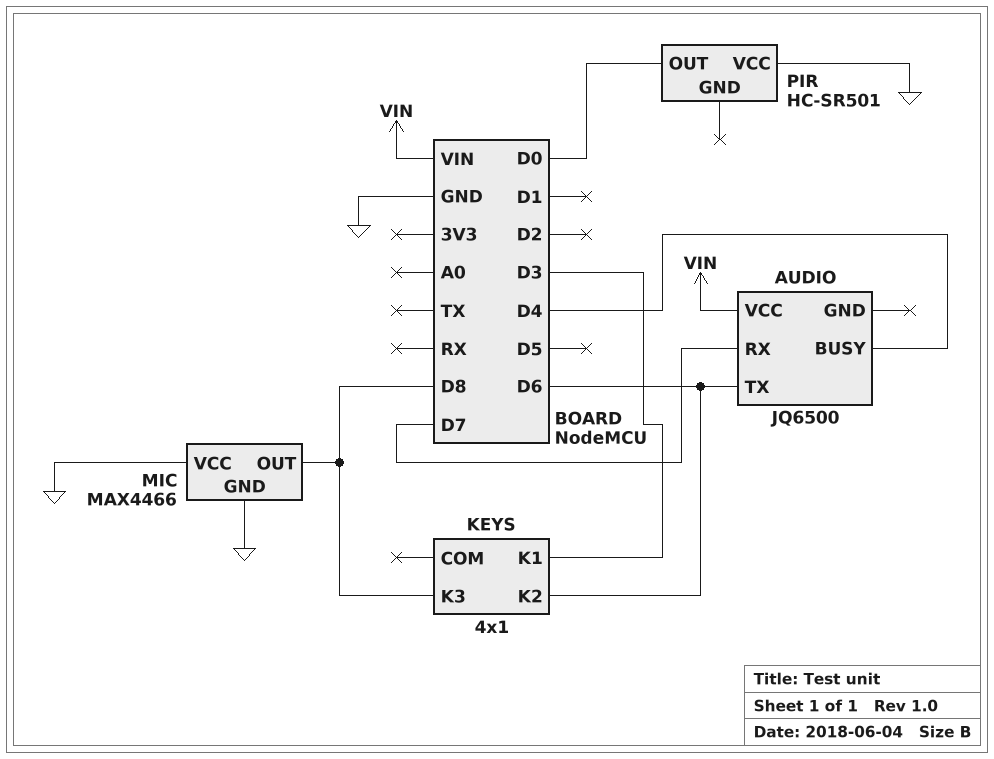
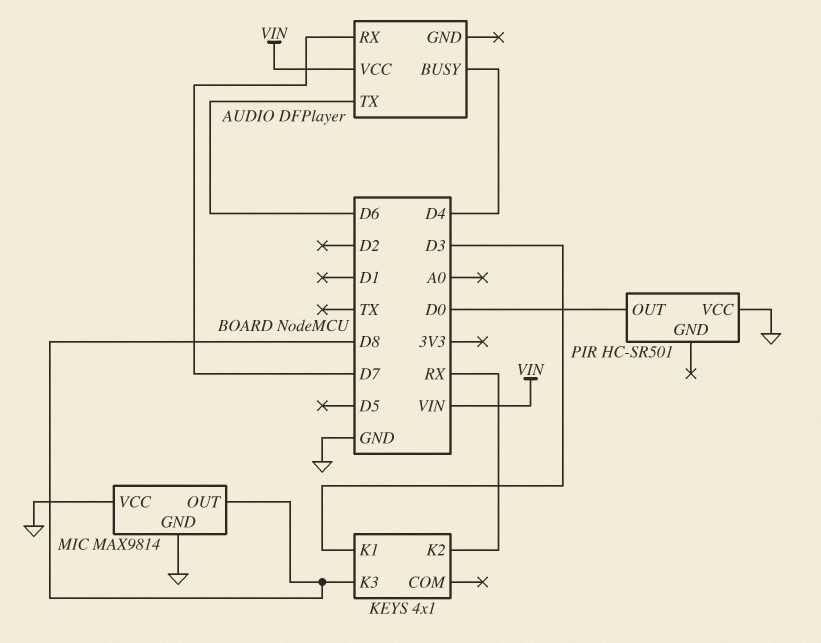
AUDIO: JQ6500 -> DFPlayer
KEYS pin K2: D6 -> RX
MIC: MAX4466 -> MAX9814

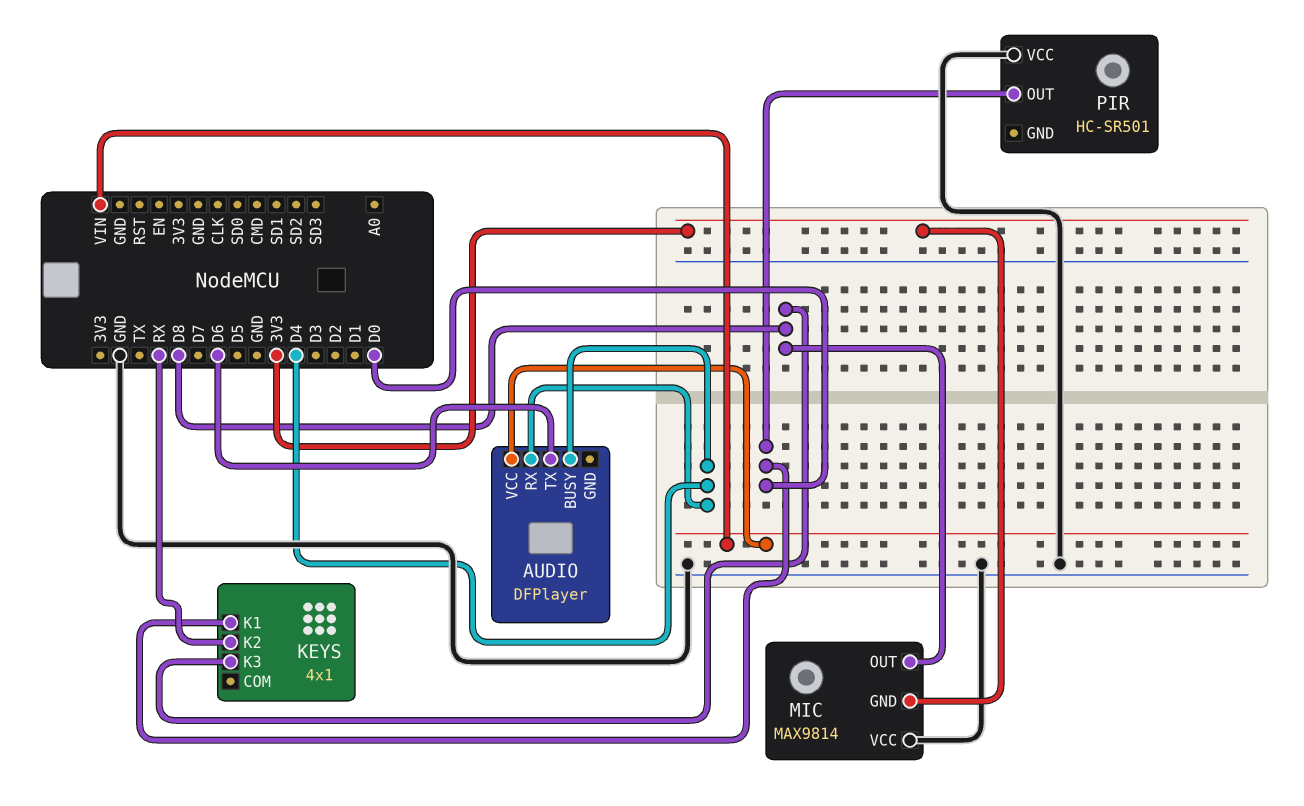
AUDIO pin RX: D7 -> D4
KEYS pin K1: D3 -> D0
MIC pin GND: GND -> 3V3

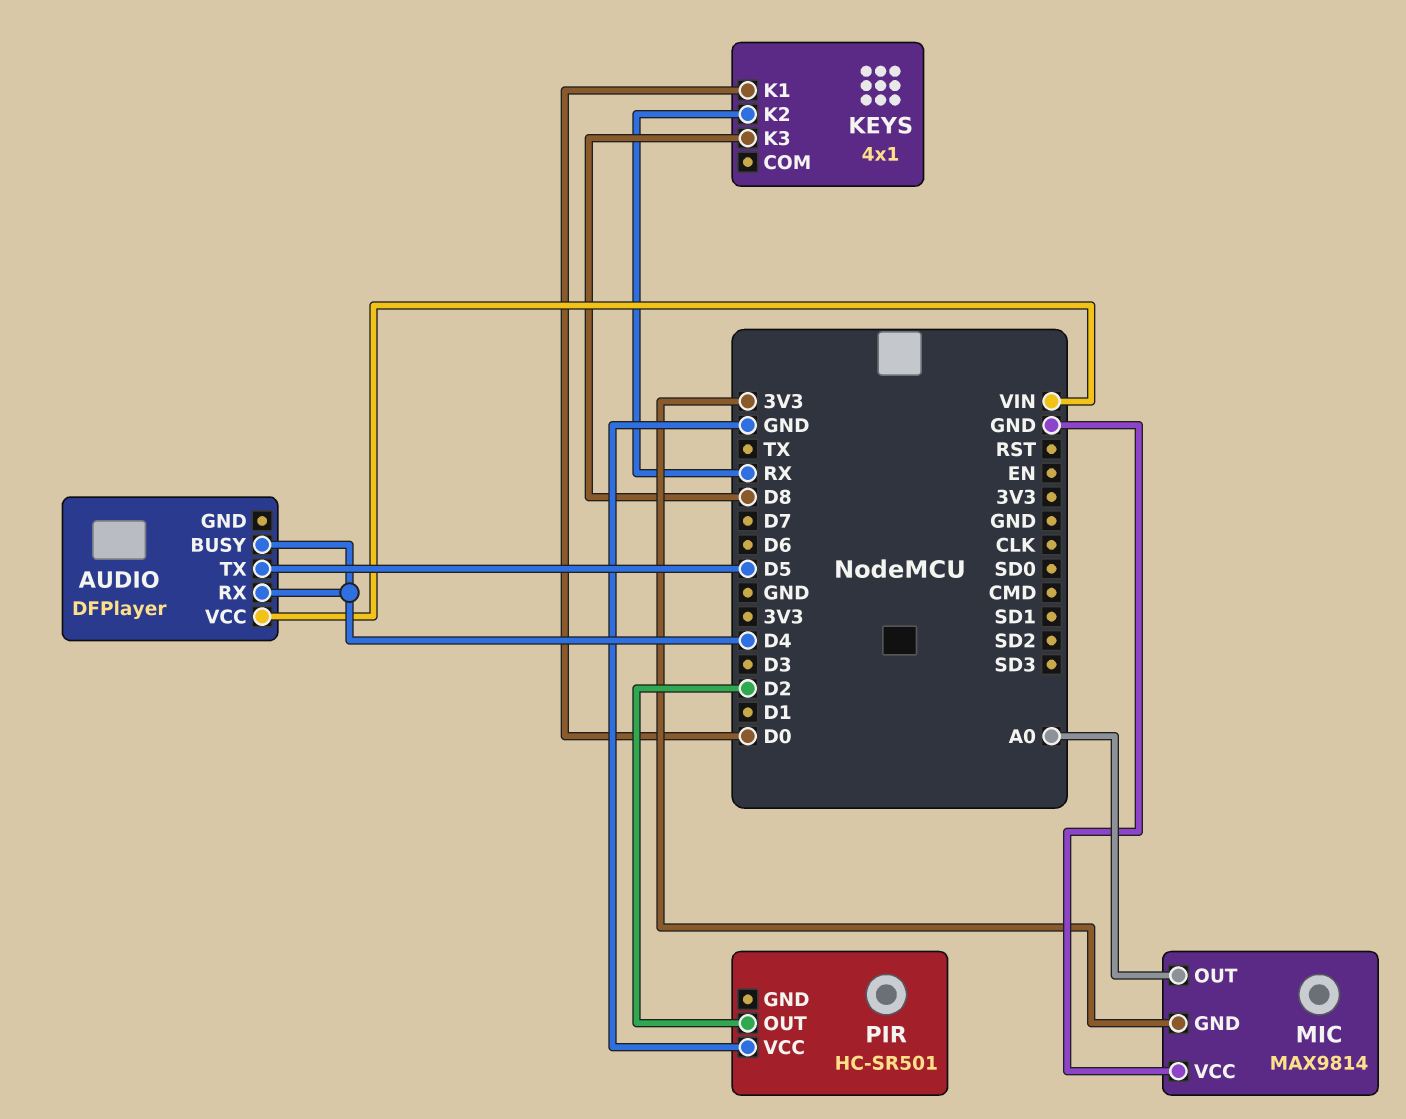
AUDIO pin TX: D6 -> D5
MIC pin OUT: D8 -> A0
PIR pin OUT: D0 -> D2

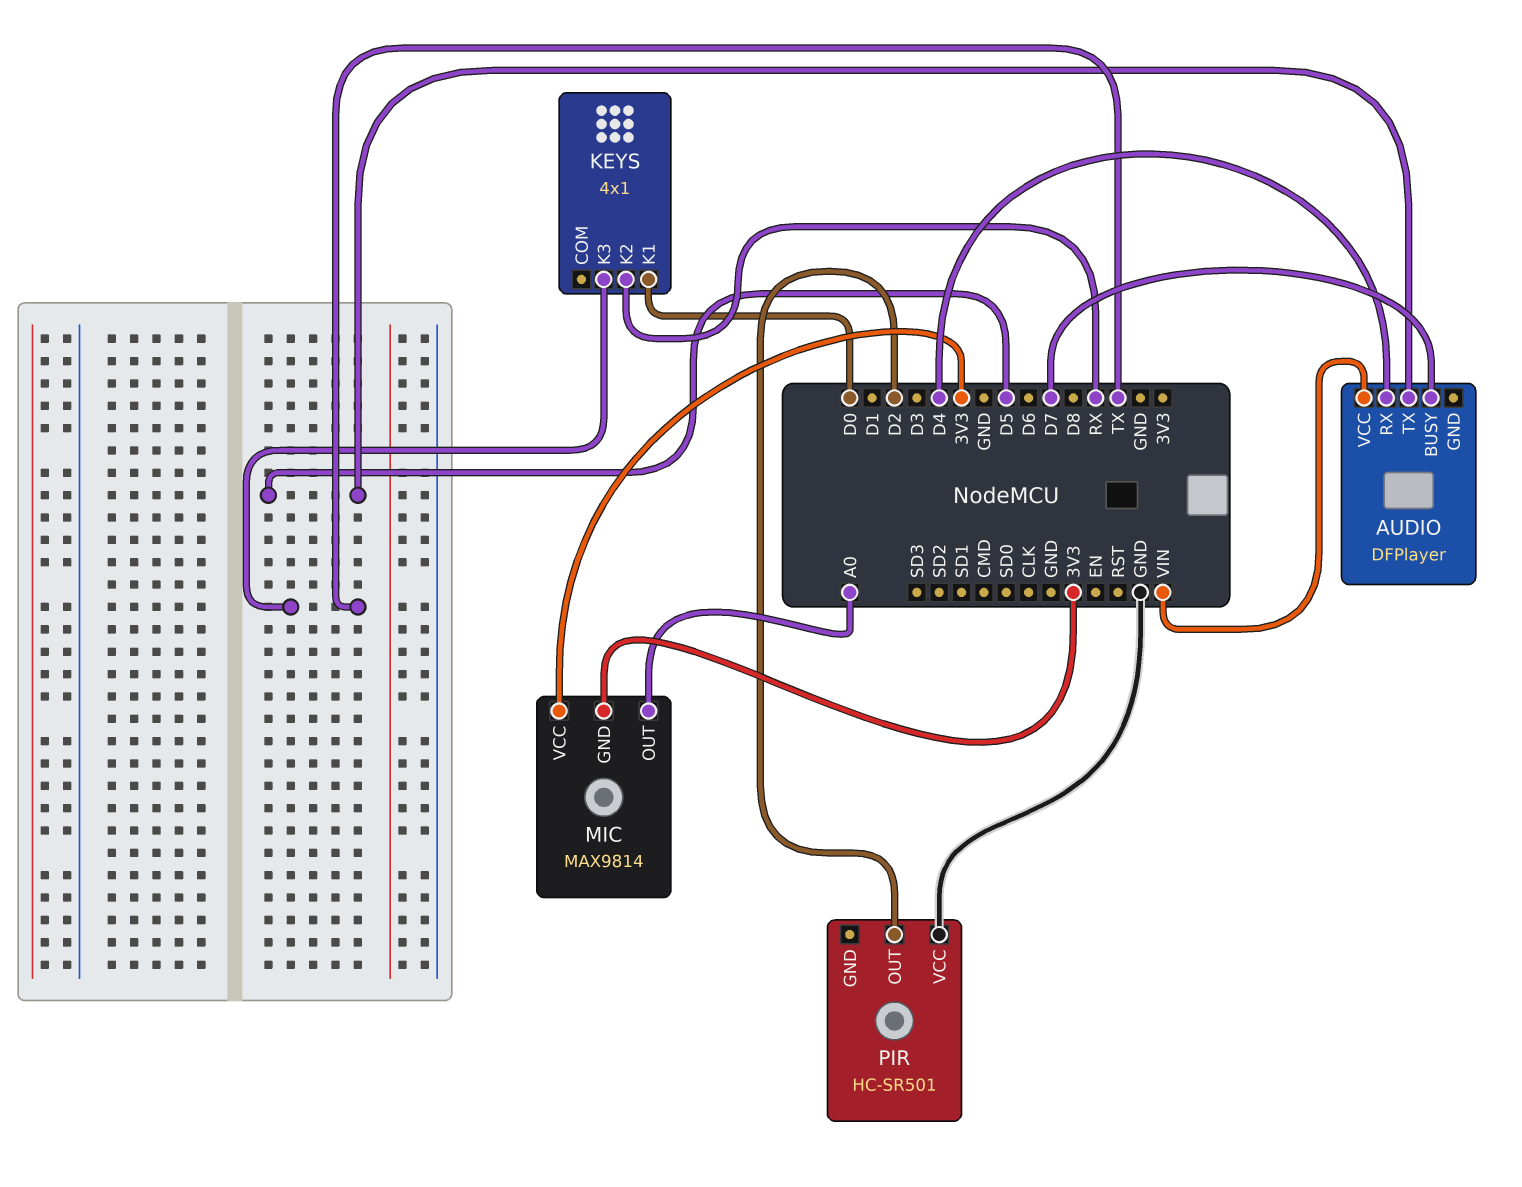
AUDIO pin BUSY: D4 -> D7
KEYS pin K3: D8 -> TX
MIC pin VCC: GND -> 3V3

